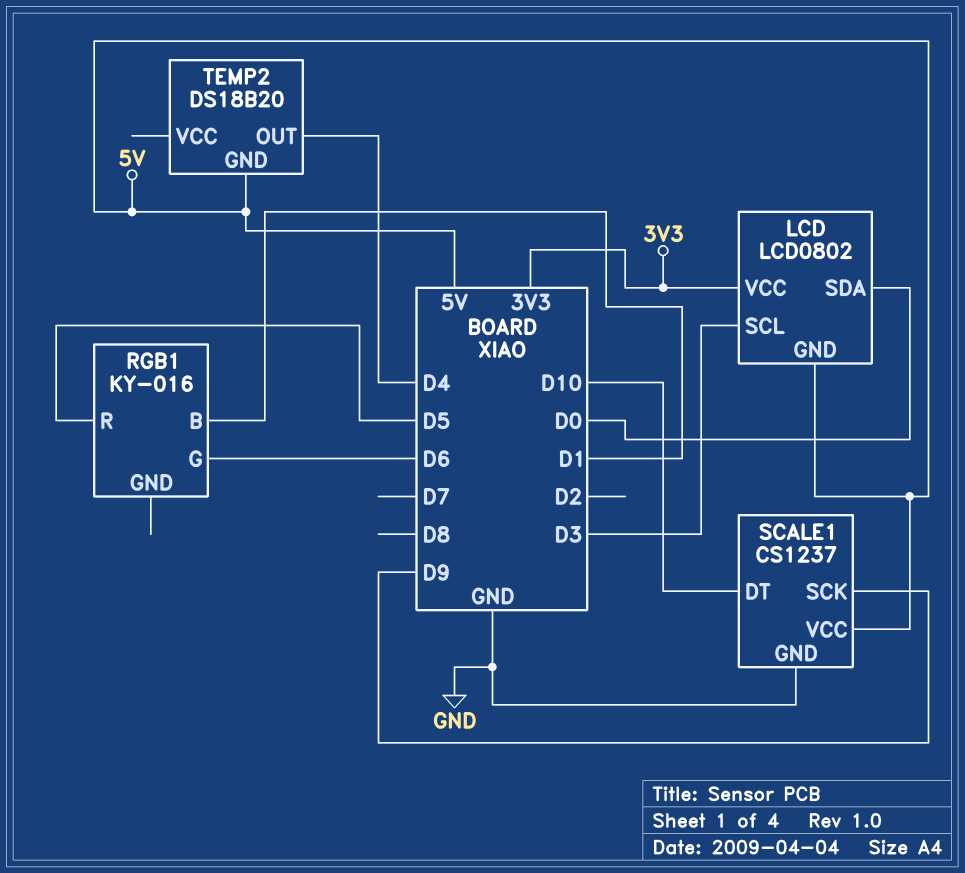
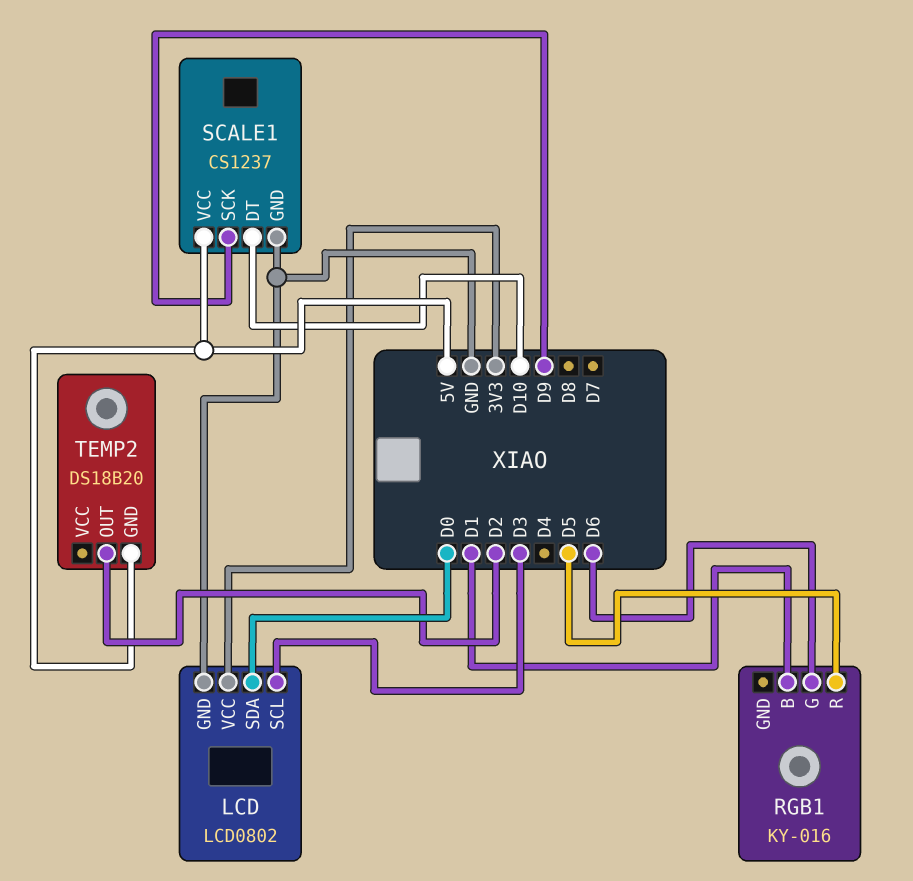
LCD pin GND: 5V -> GND
TEMP2 pin OUT: D4 -> D2

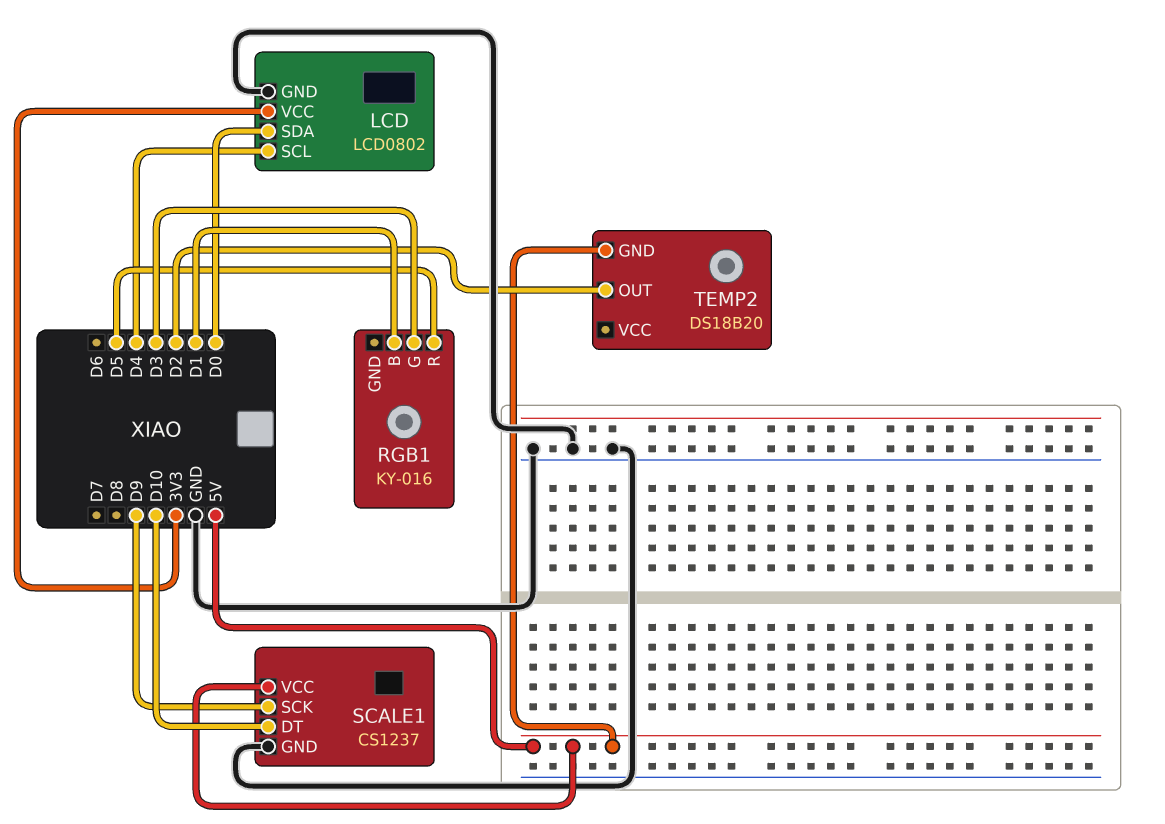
LCD pin SCL: D3 -> D4
RGB1 pin G: D6 -> D3

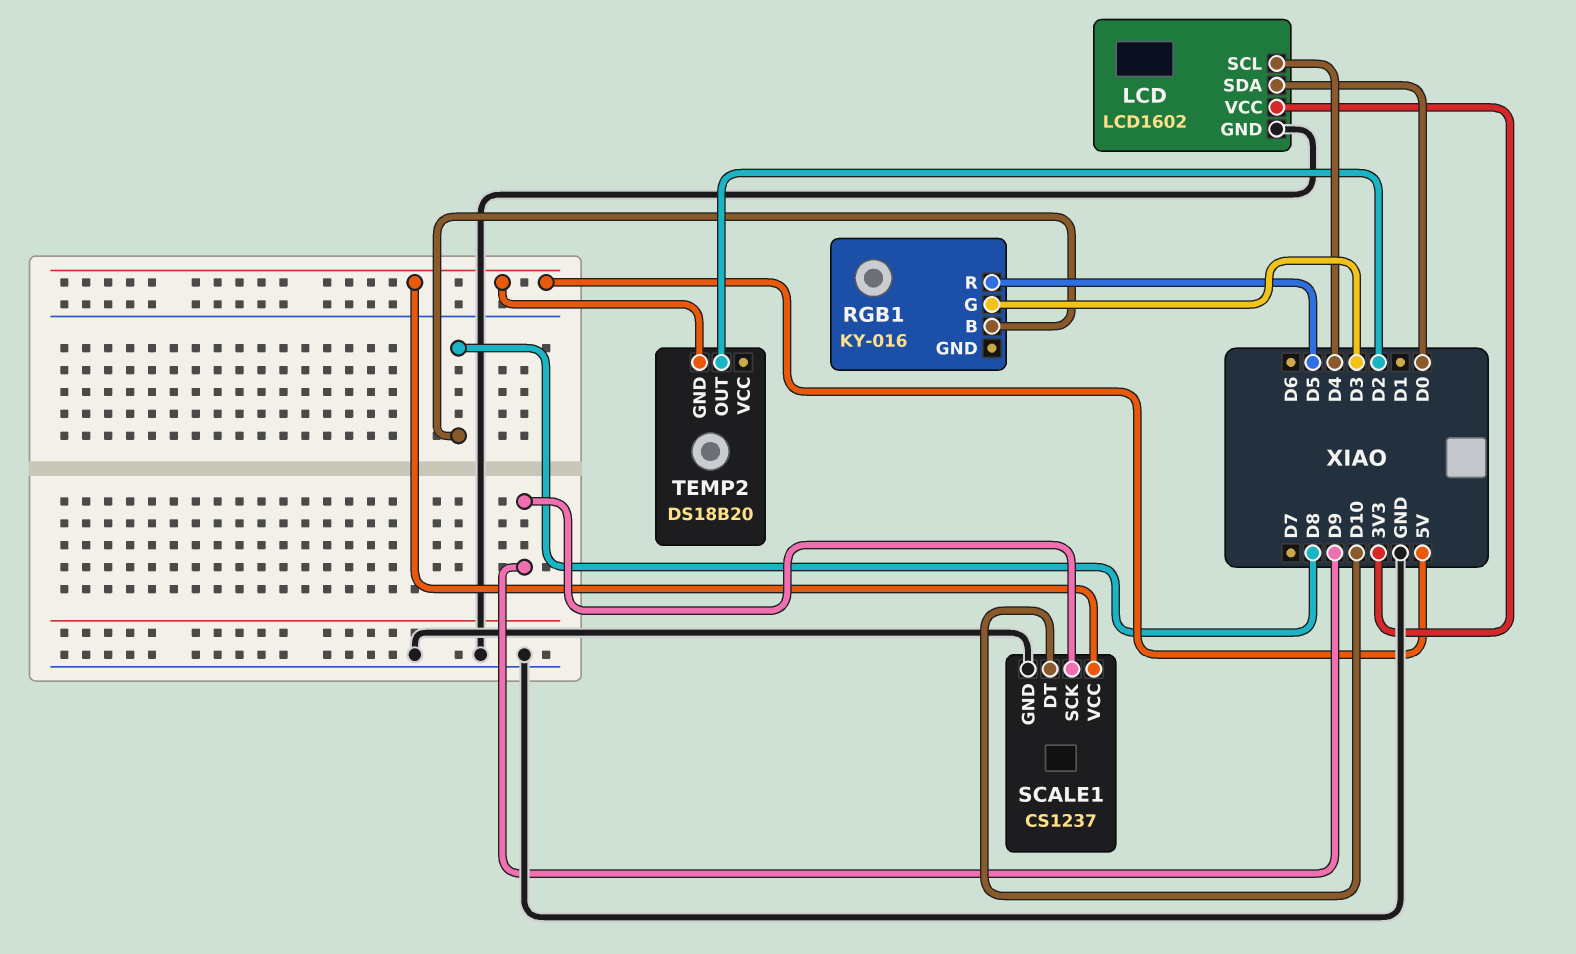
LCD: LCD0802 -> LCD1602
RGB1 pin B: D1 -> D8

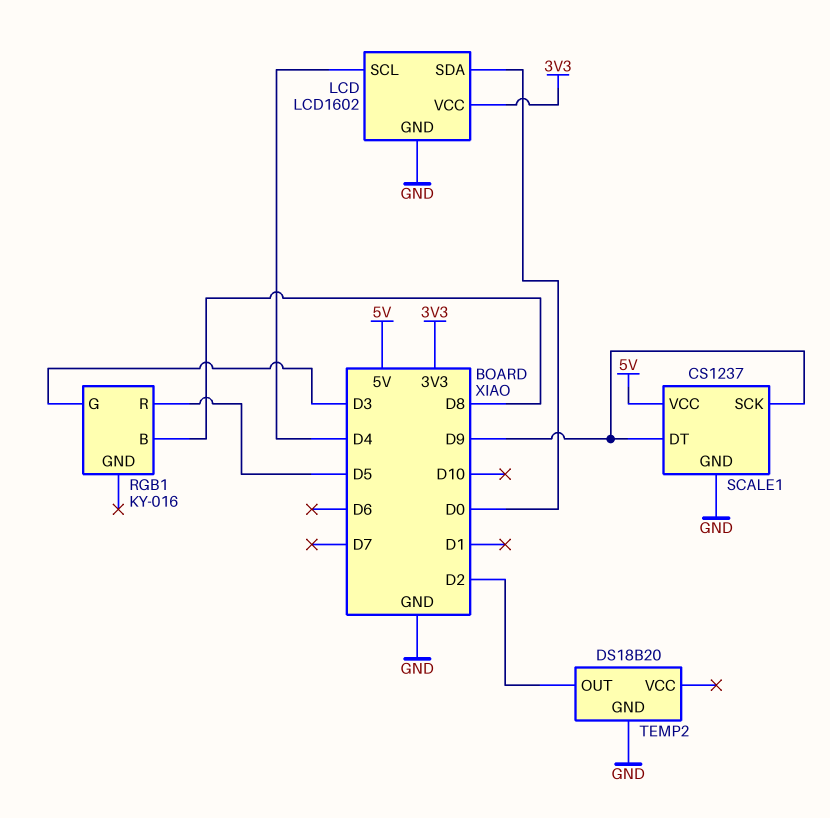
SCALE1 pin DT: D10 -> D9
TEMP2 pin GND: 5V -> GND

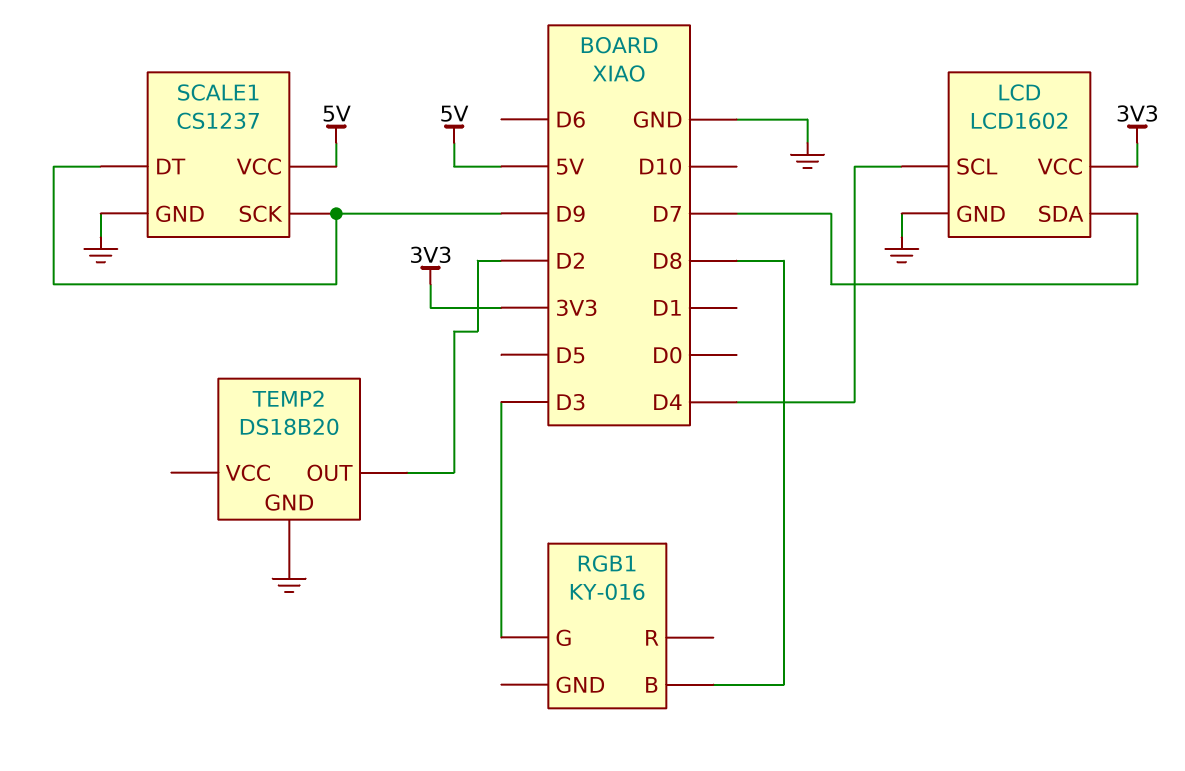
LCD pin SDA: D0 -> D7
RGB1 pin R: D5 -> none

